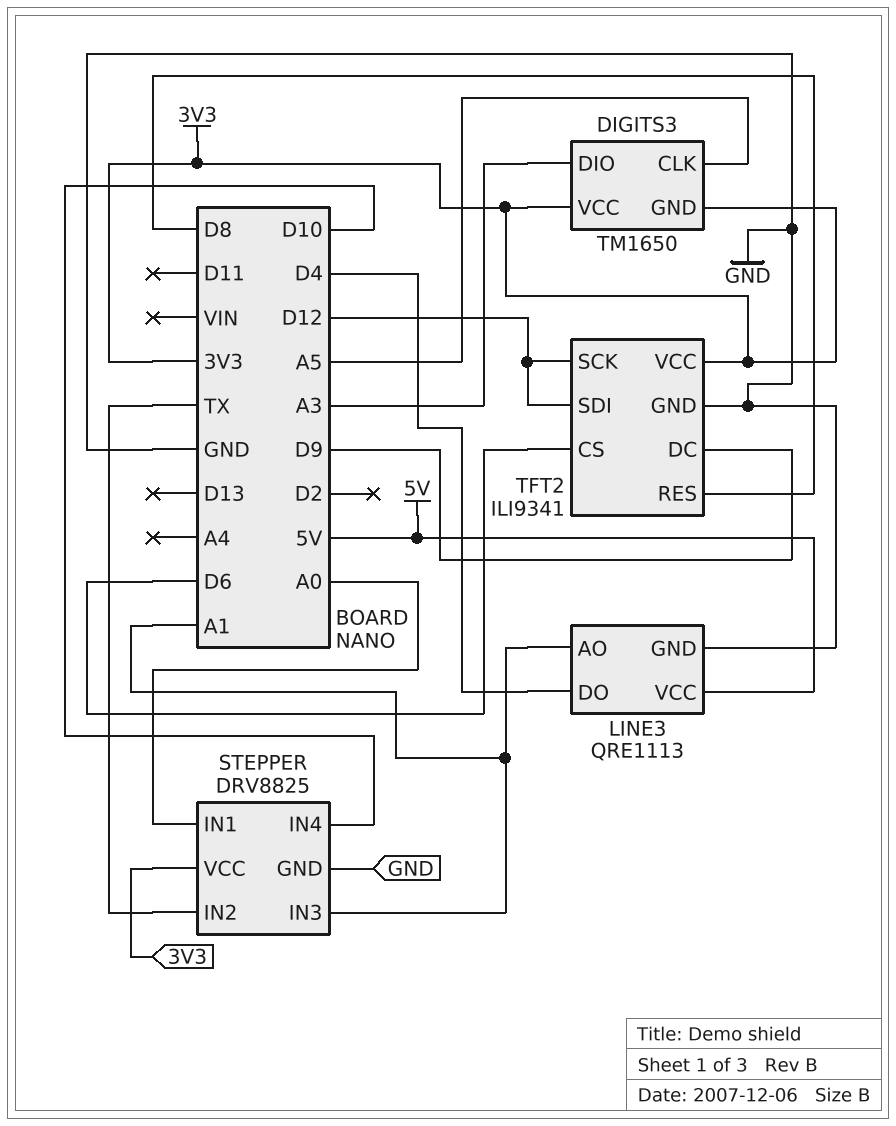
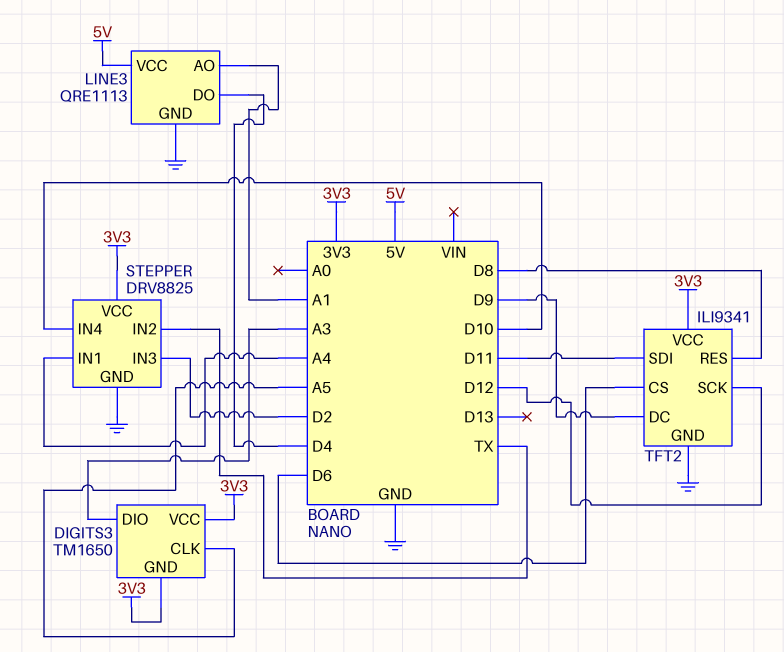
STEPPER pin IN1: A0 -> A4
STEPPER pin IN3: A1 -> D2
TFT2 pin SDI: D12 -> D11

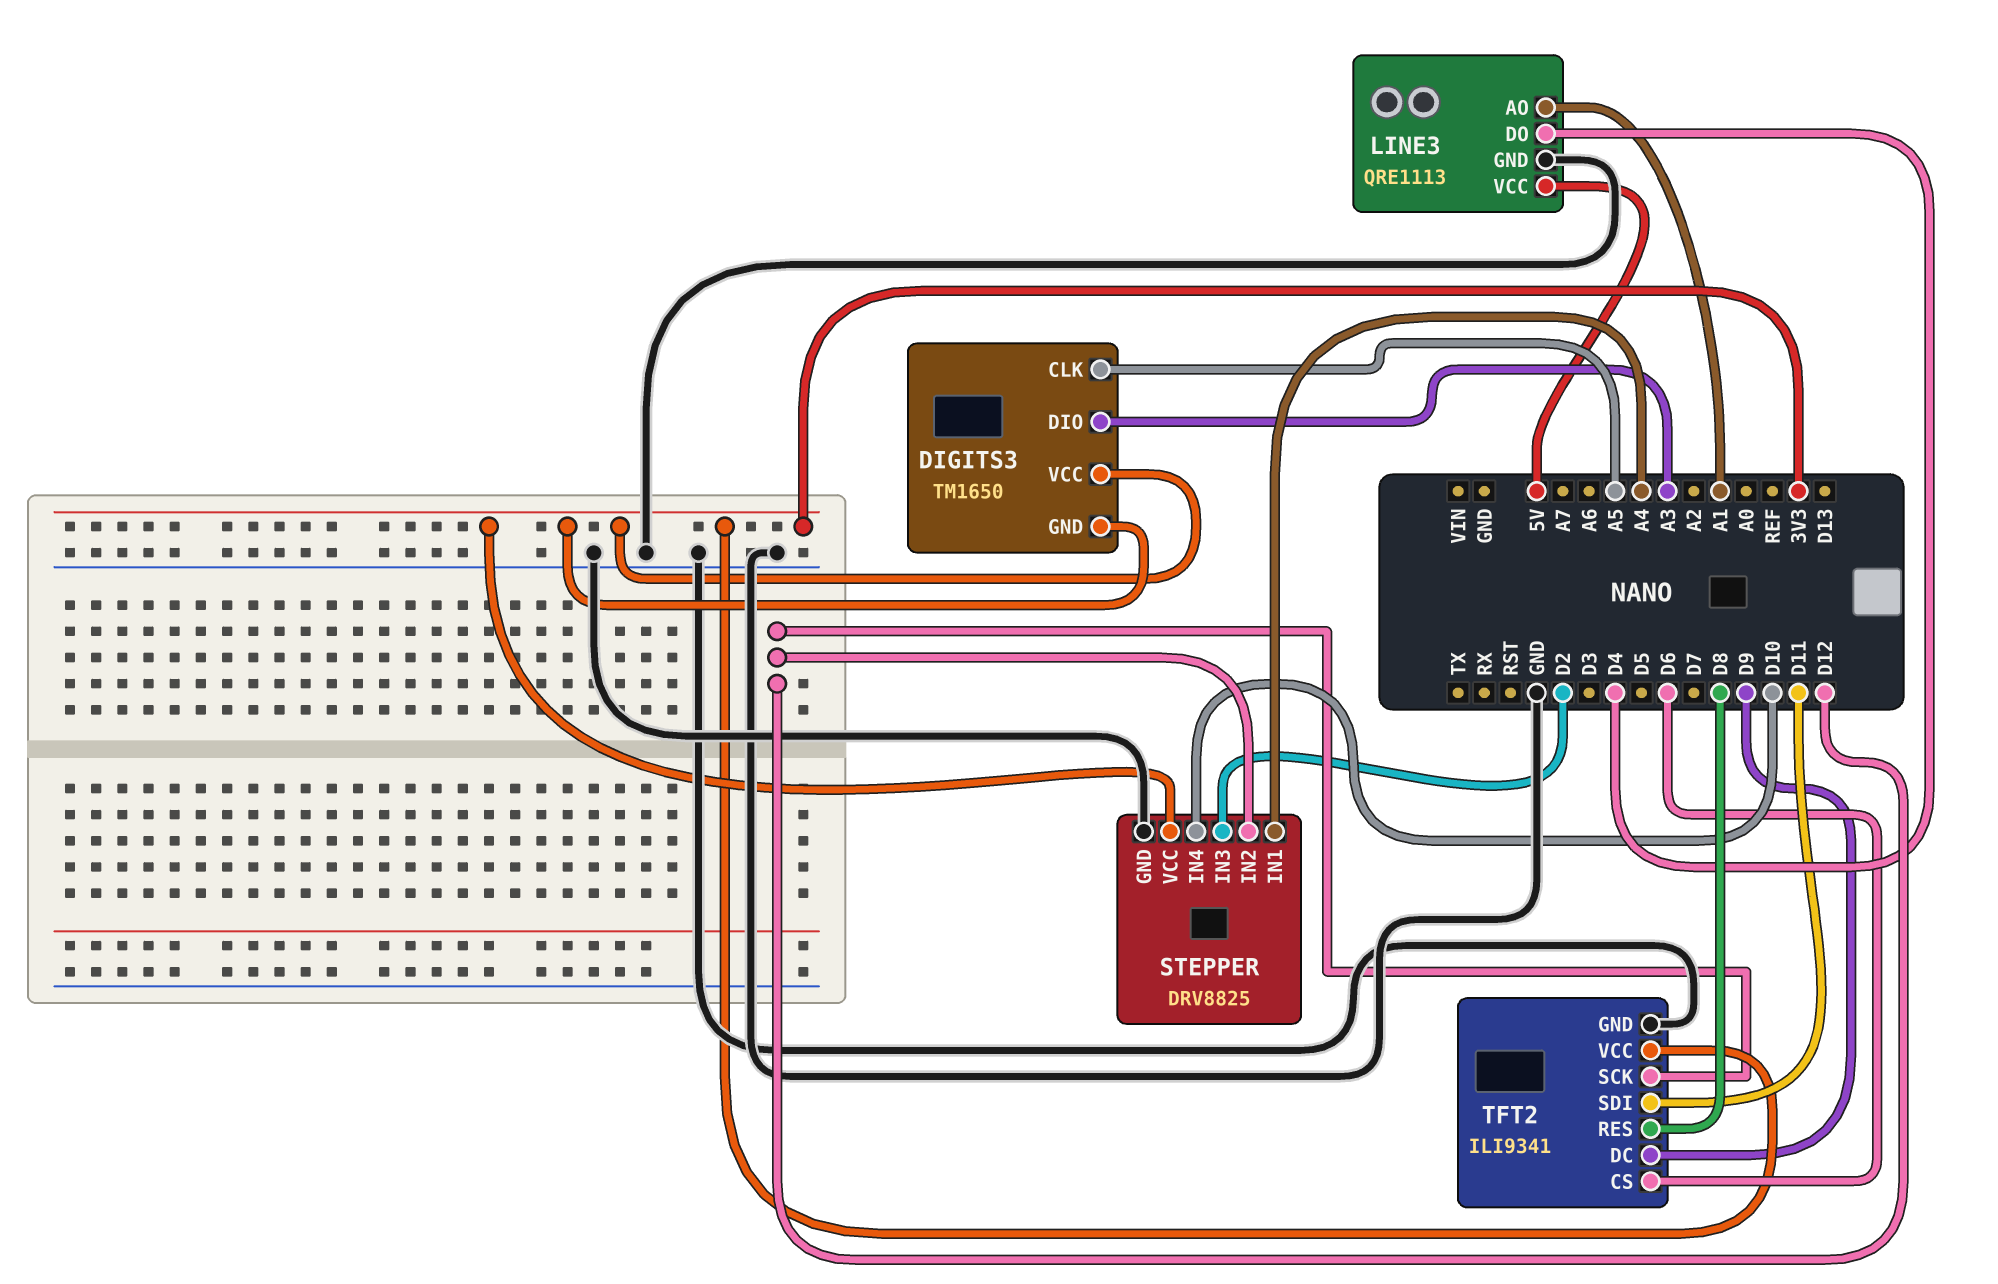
STEPPER pin IN2: TX -> D12

